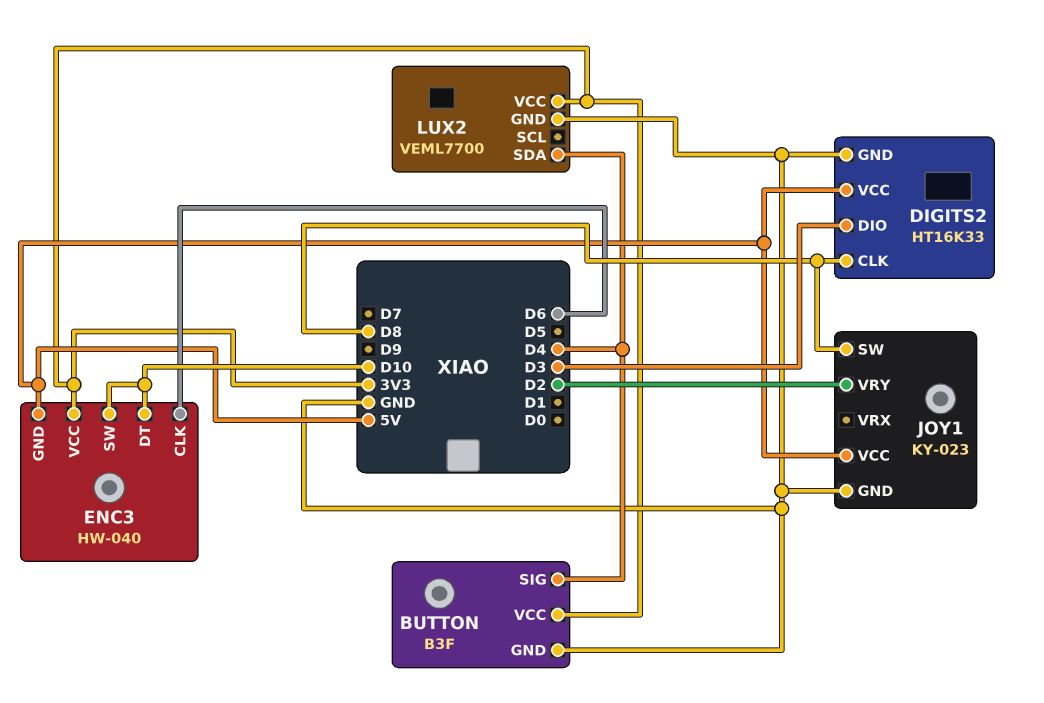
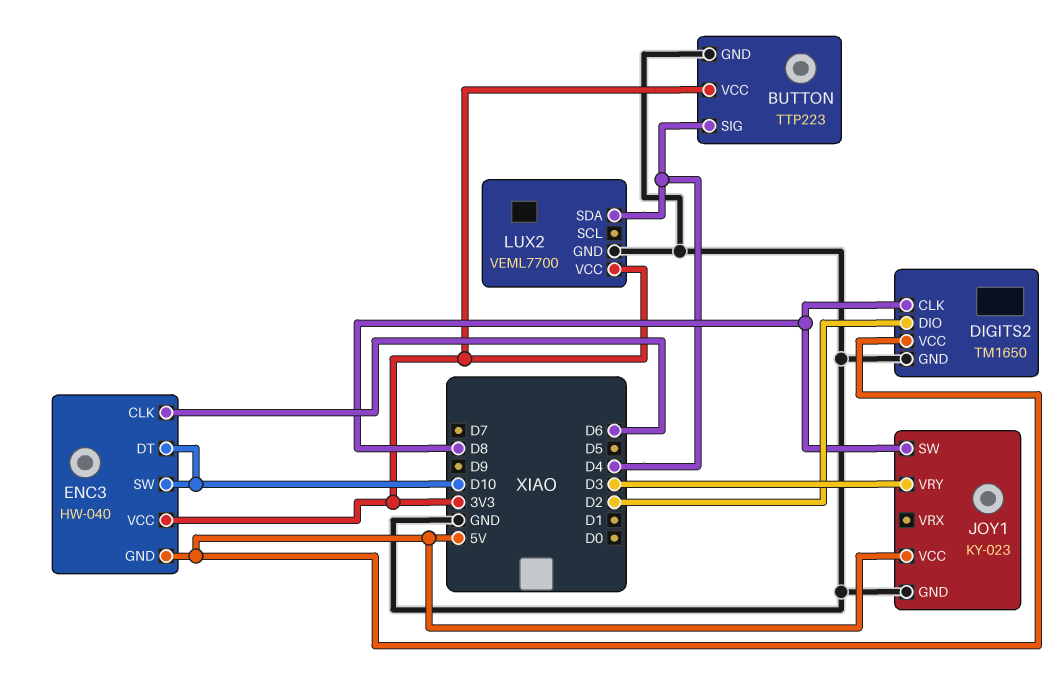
BUTTON: B3F -> TTP223
DIGITS2: HT16K33 -> TM1650
DIGITS2 pin DIO: D3 -> D2
JOY1 pin VRY: D2 -> D3

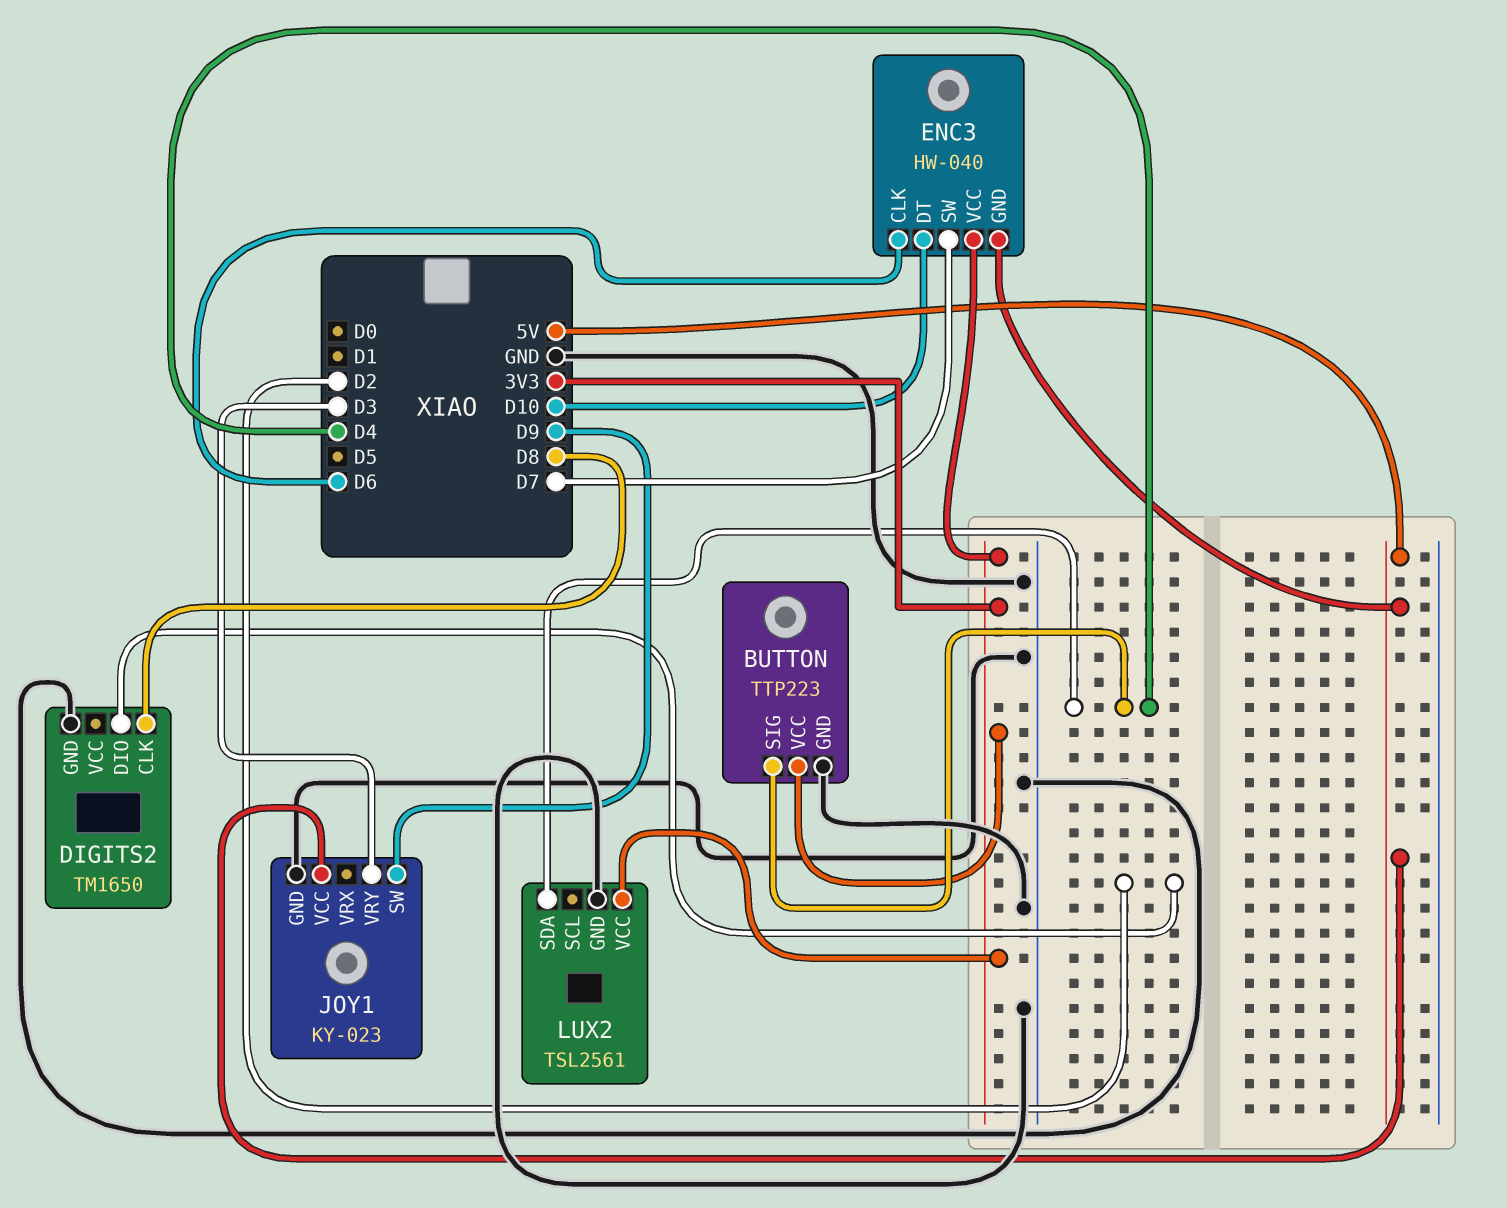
DIGITS2 pin VCC: 5V -> none
ENC3 pin SW: D10 -> D7
JOY1 pin SW: D8 -> D9
LUX2: VEML7700 -> TSL2561

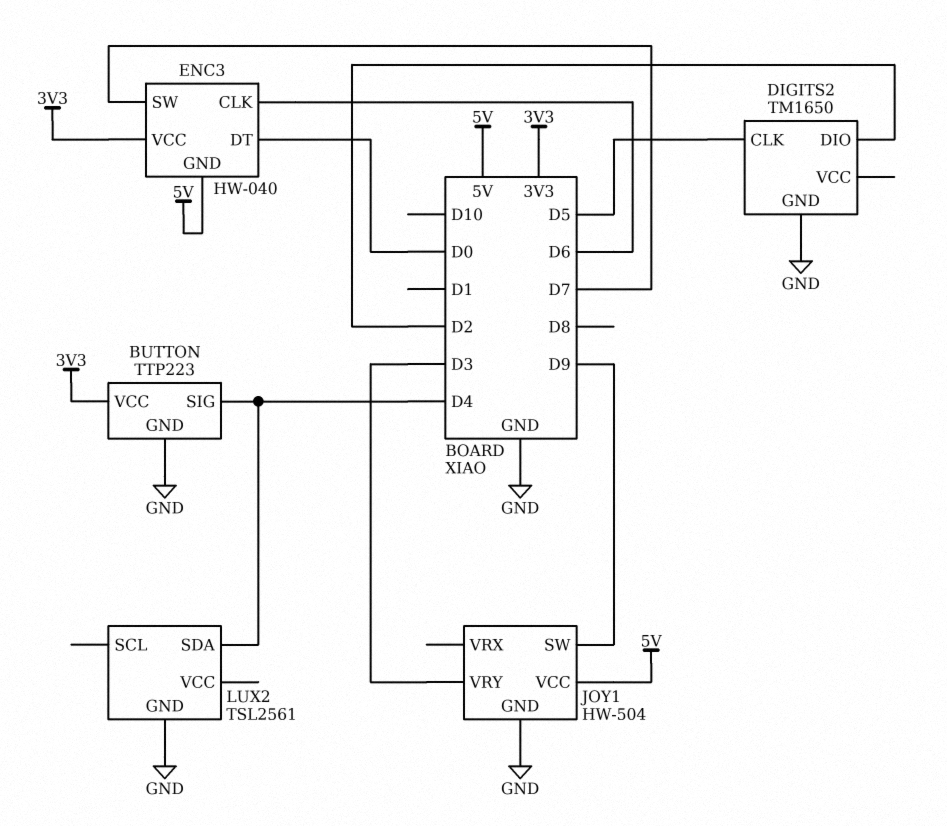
DIGITS2 pin CLK: D8 -> D5
ENC3 pin DT: D10 -> D0
JOY1: KY-023 -> HW-504
LUX2 pin VCC: 3V3 -> none

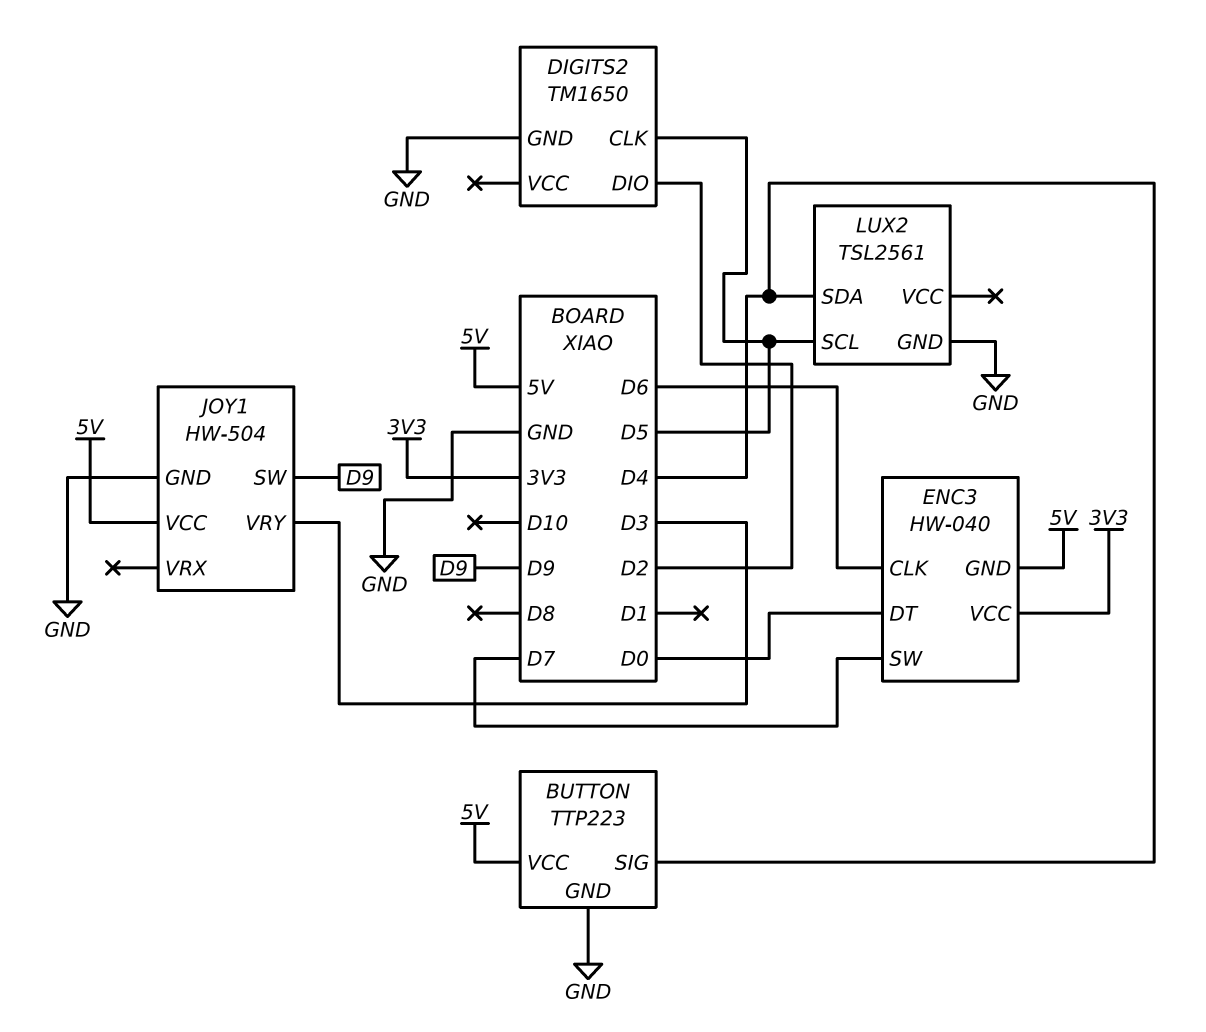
BUTTON pin VCC: 3V3 -> 5V
LUX2 pin SCL: none -> D5

